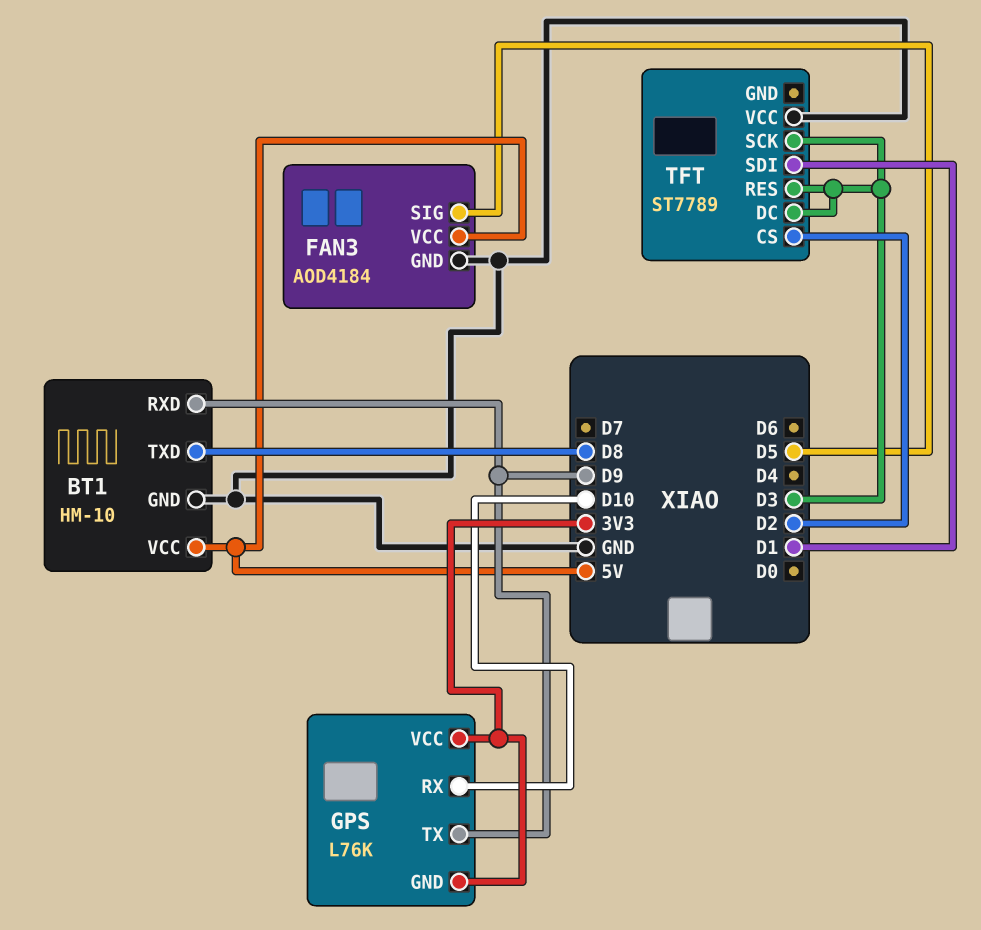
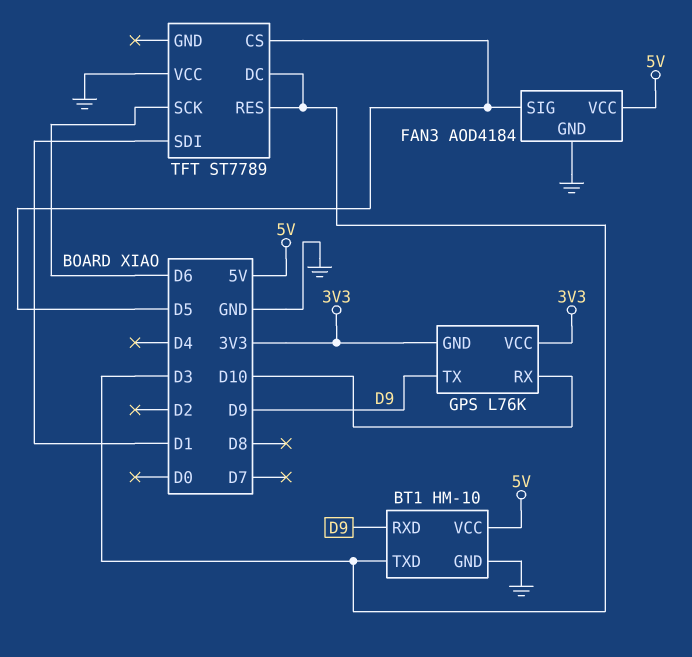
BT1 pin TXD: D8 -> D3
TFT pin CS: D2 -> D5
TFT pin SCK: D3 -> D6

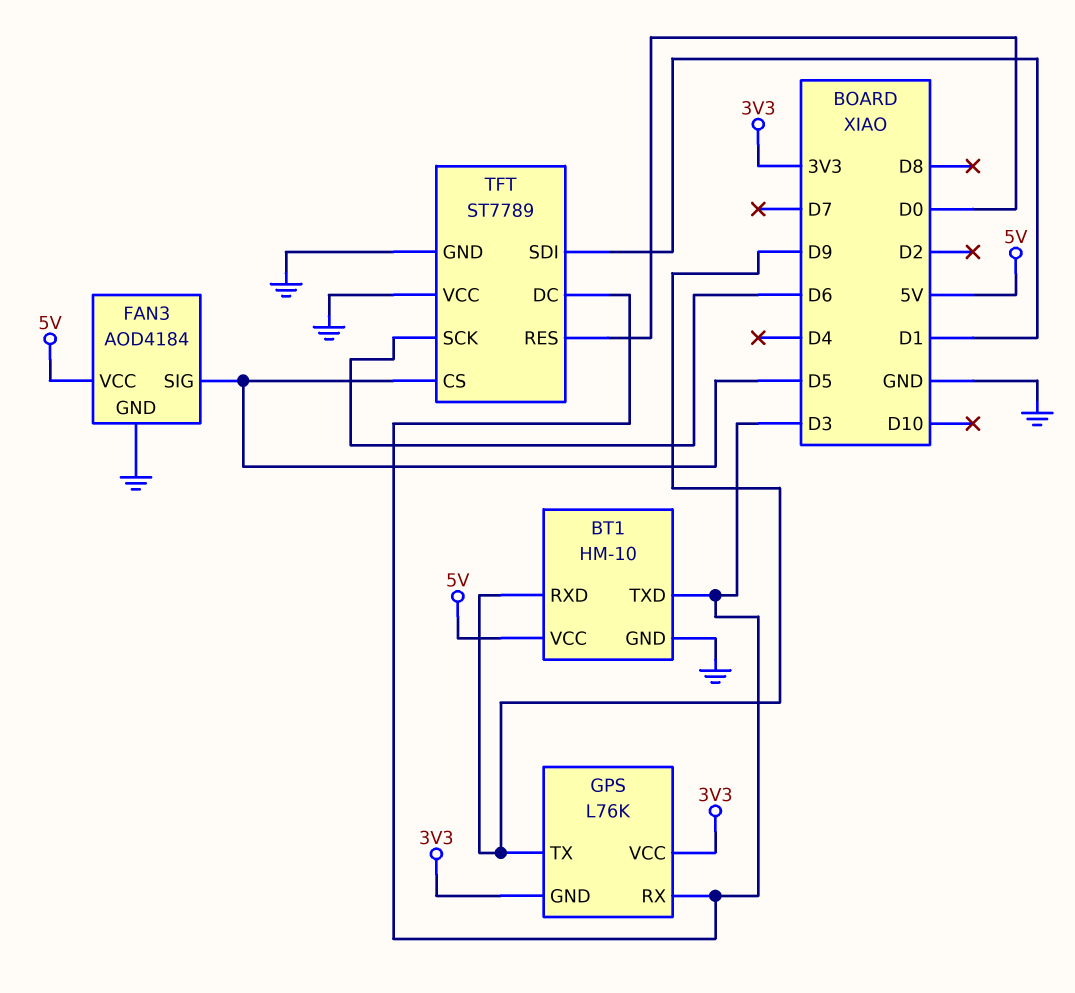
GPS pin RX: D10 -> D3
TFT pin GND: none -> GND
TFT pin RES: D3 -> D0

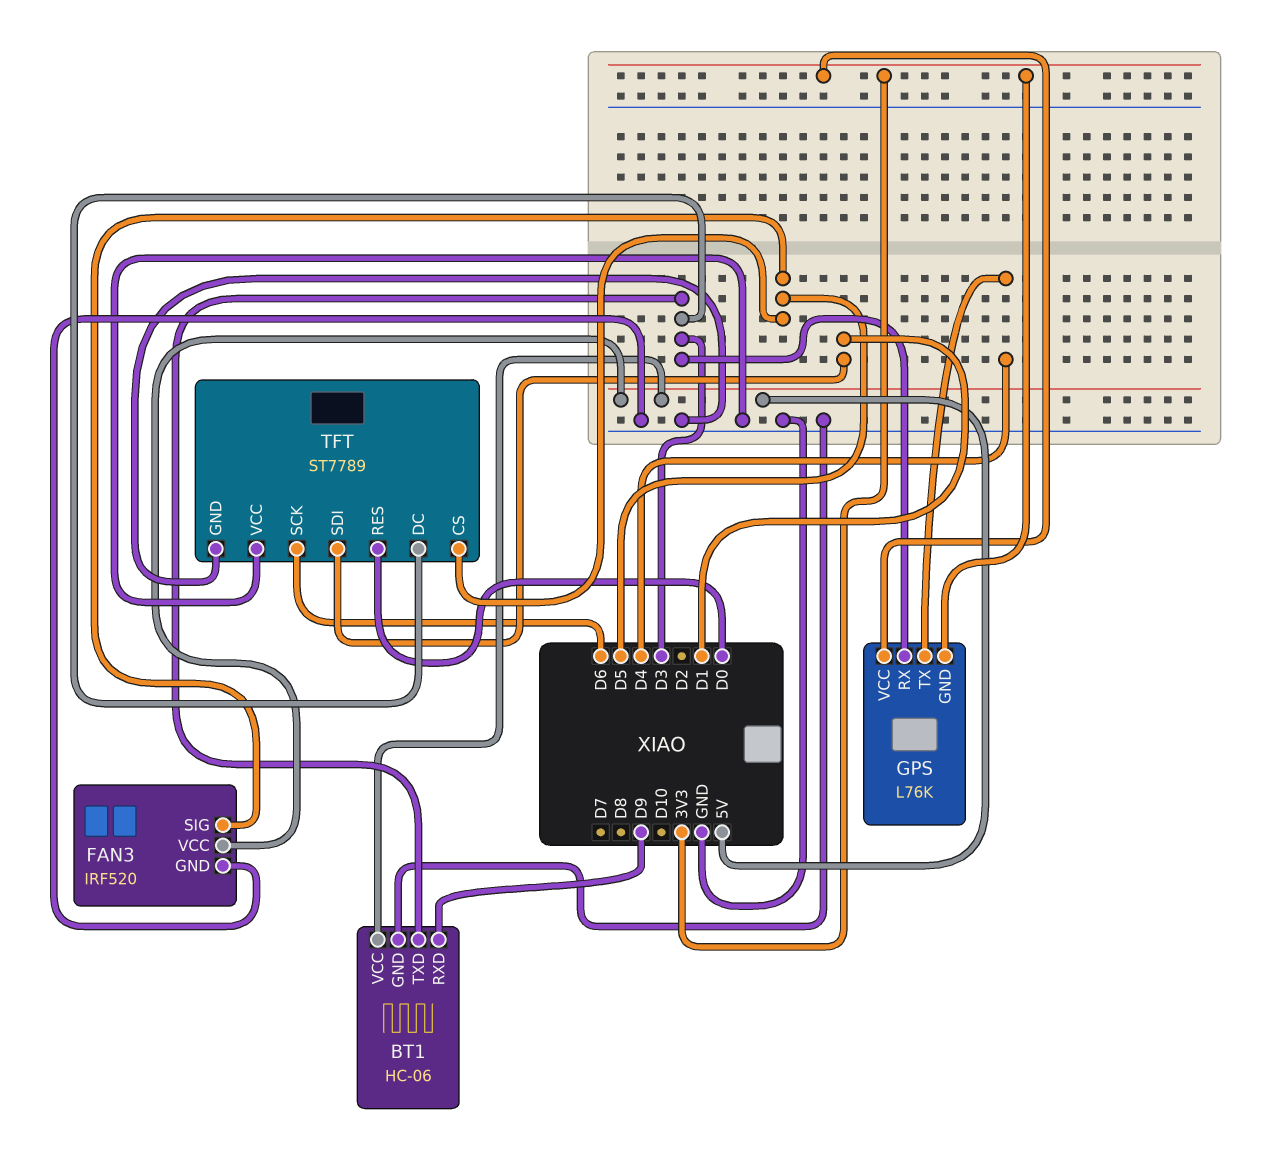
BT1: HM-10 -> HC-06
FAN3: AOD4184 -> IRF520
GPS pin TX: D9 -> D4

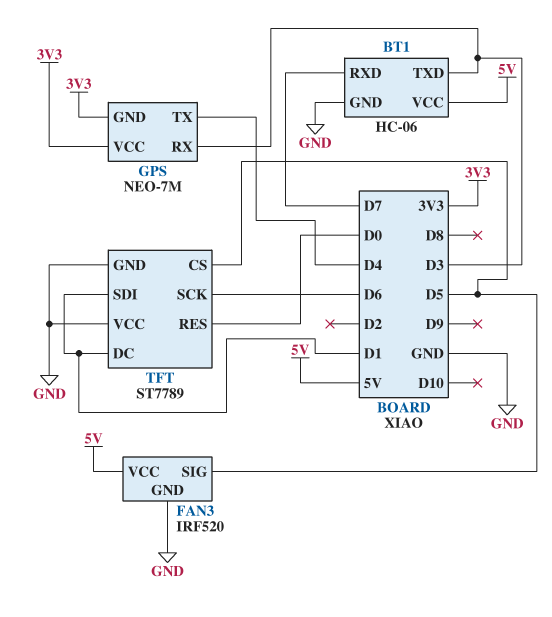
BT1 pin RXD: D9 -> D7
GPS: L76K -> NEO-7M
TFT pin DC: D3 -> D1

